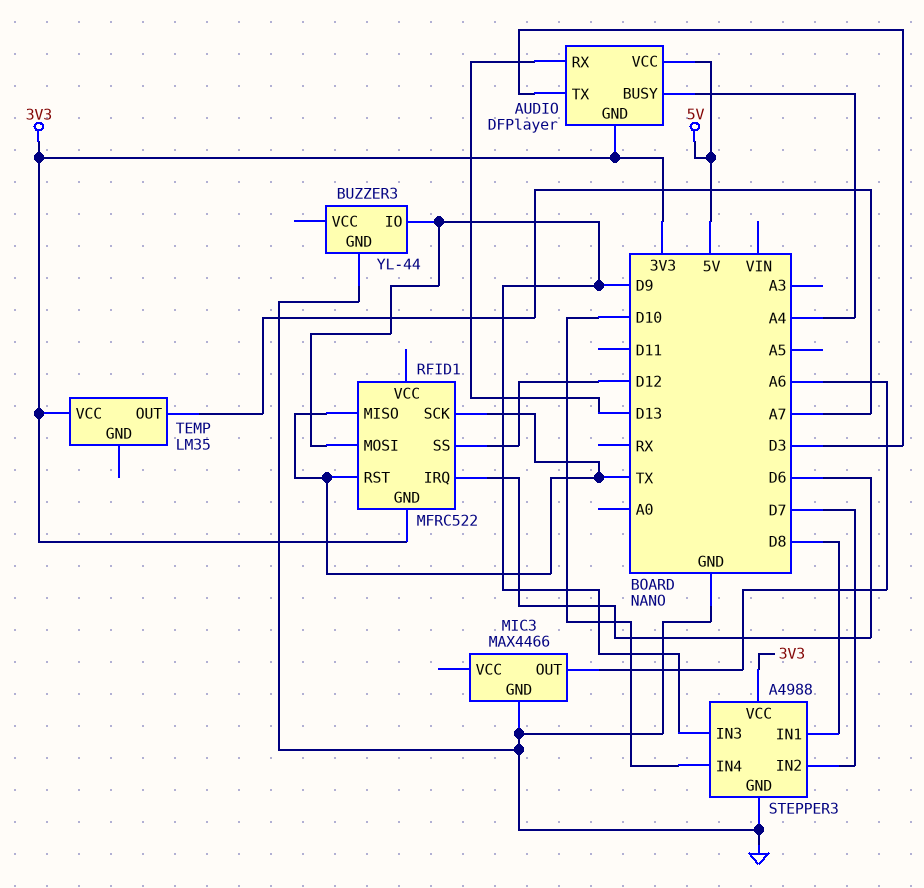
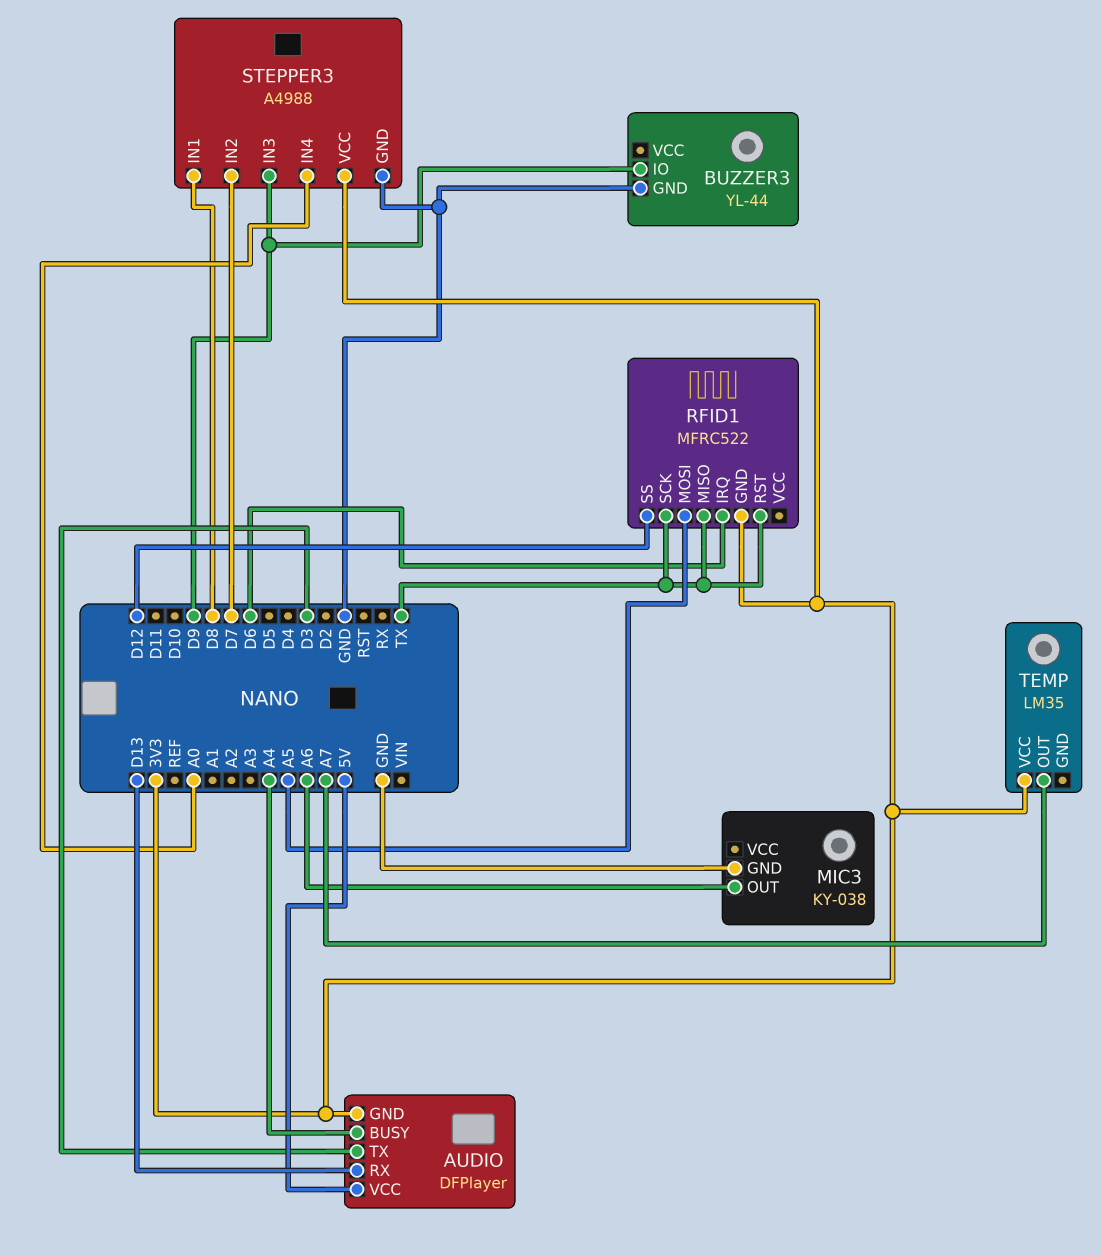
MIC3: MAX4466 -> KY-038
RFID1 pin MOSI: D9 -> A5
STEPPER3 pin IN4: D10 -> A0

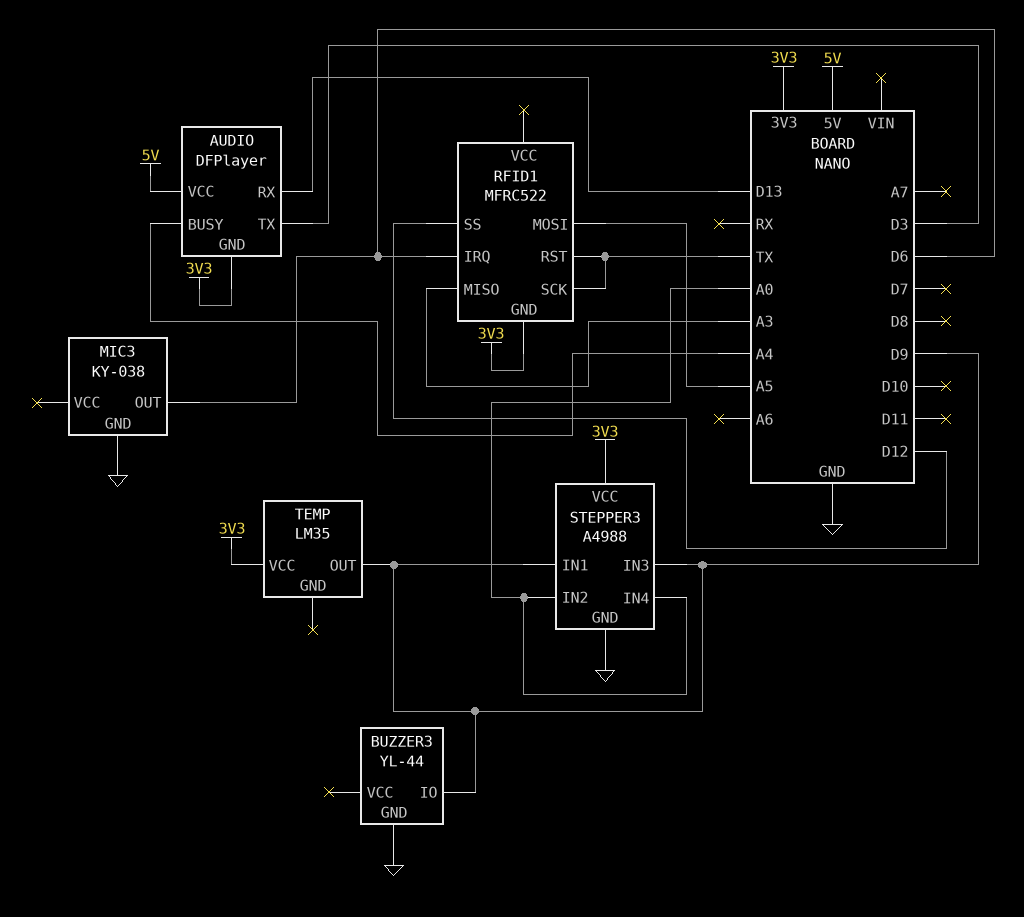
MIC3 pin OUT: A6 -> D6
RFID1 pin MISO: TX -> A3
STEPPER3 pin IN1: D8 -> D9
STEPPER3 pin IN2: D7 -> A0
TEMP pin OUT: A7 -> D9

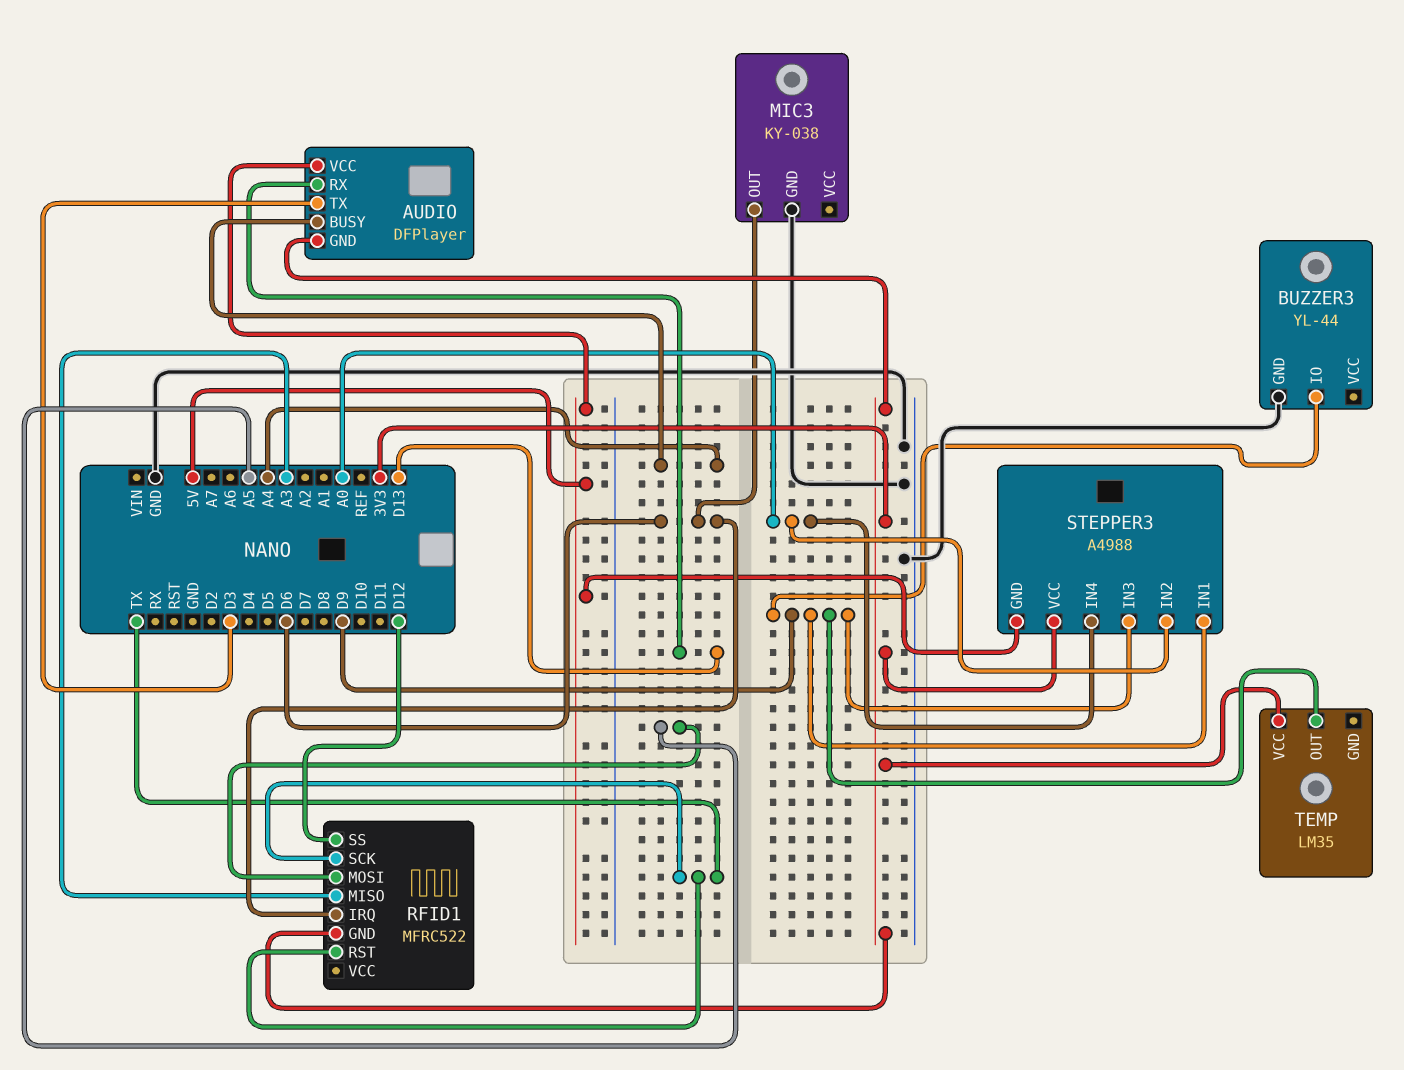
STEPPER3 pin GND: GND -> 5V

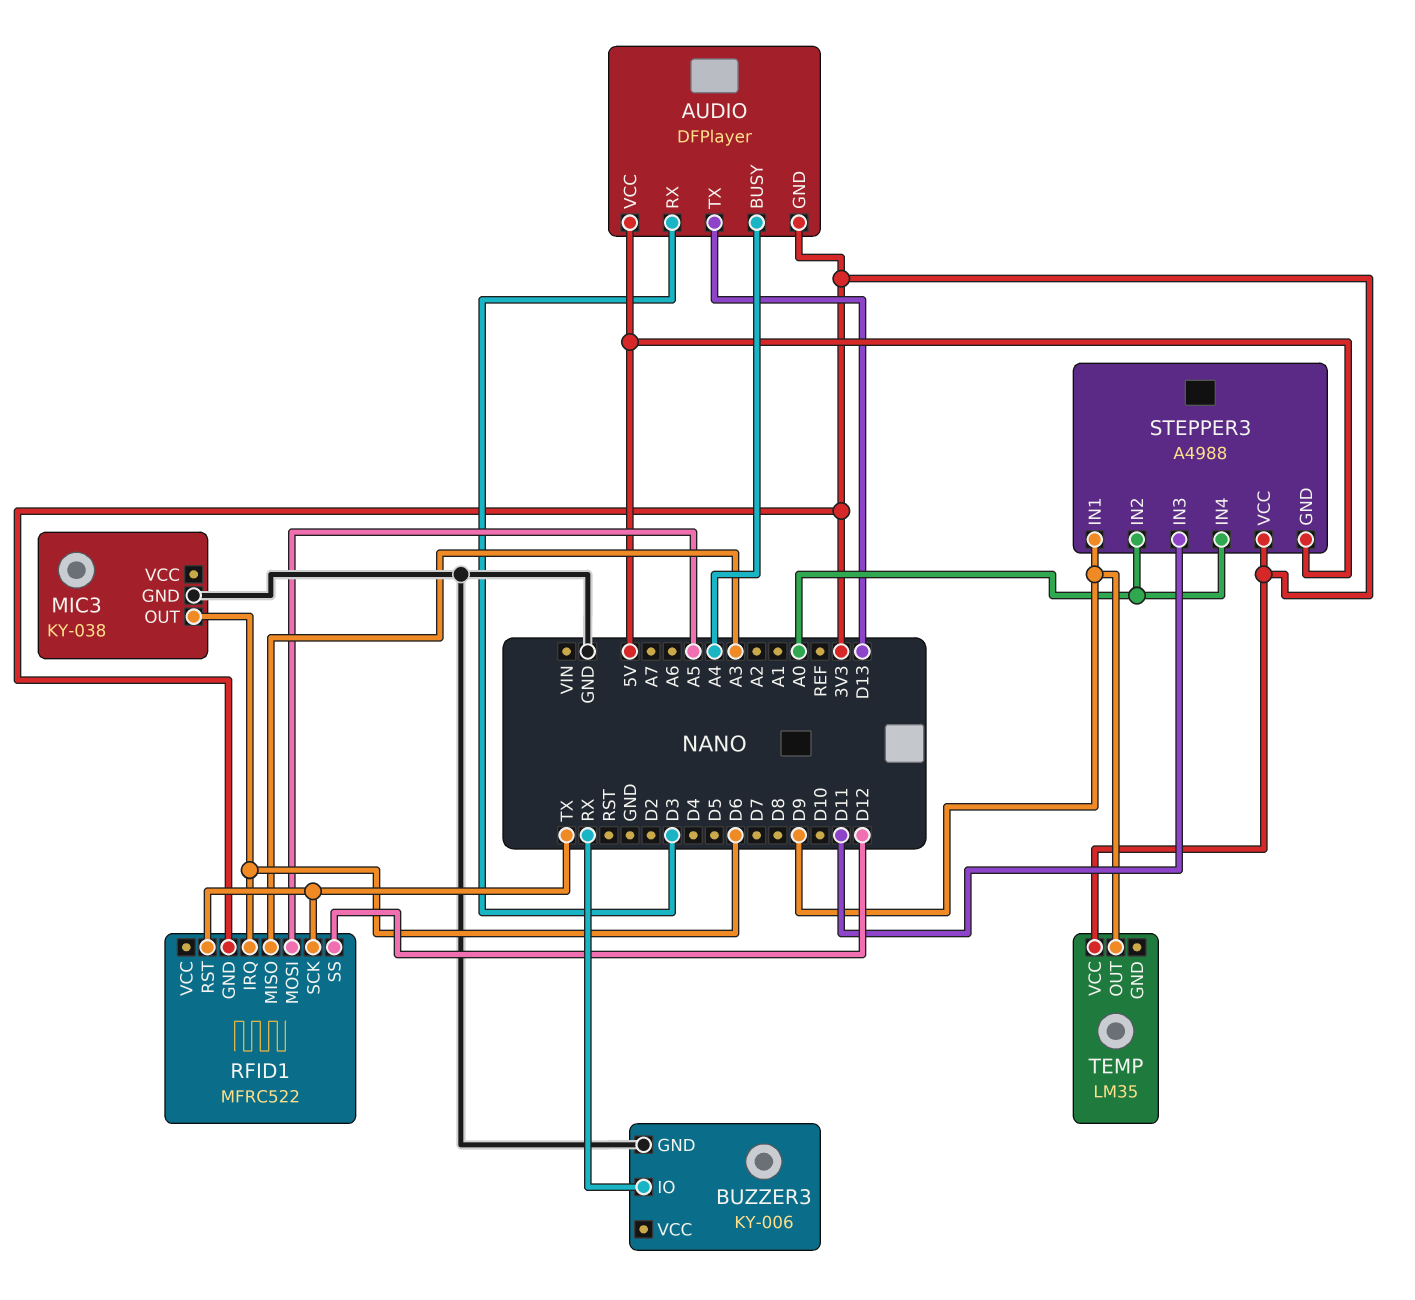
AUDIO pin RX: D13 -> D3
AUDIO pin TX: D3 -> D13
BUZZER3: YL-44 -> KY-006
BUZZER3 pin IO: D9 -> RX
STEPPER3 pin IN3: D9 -> D11

